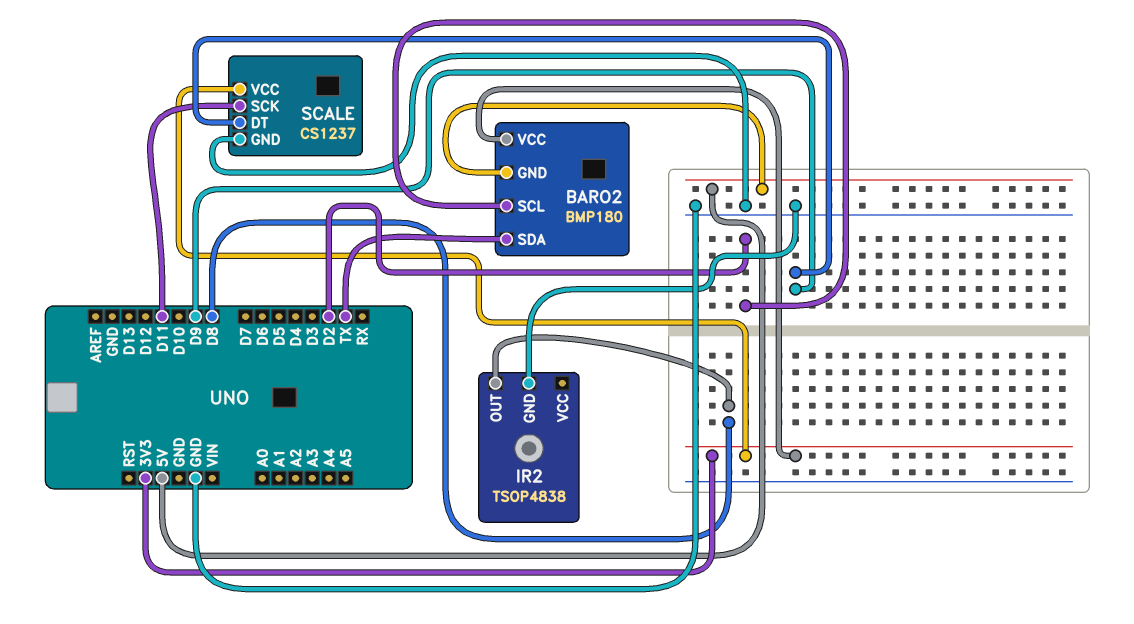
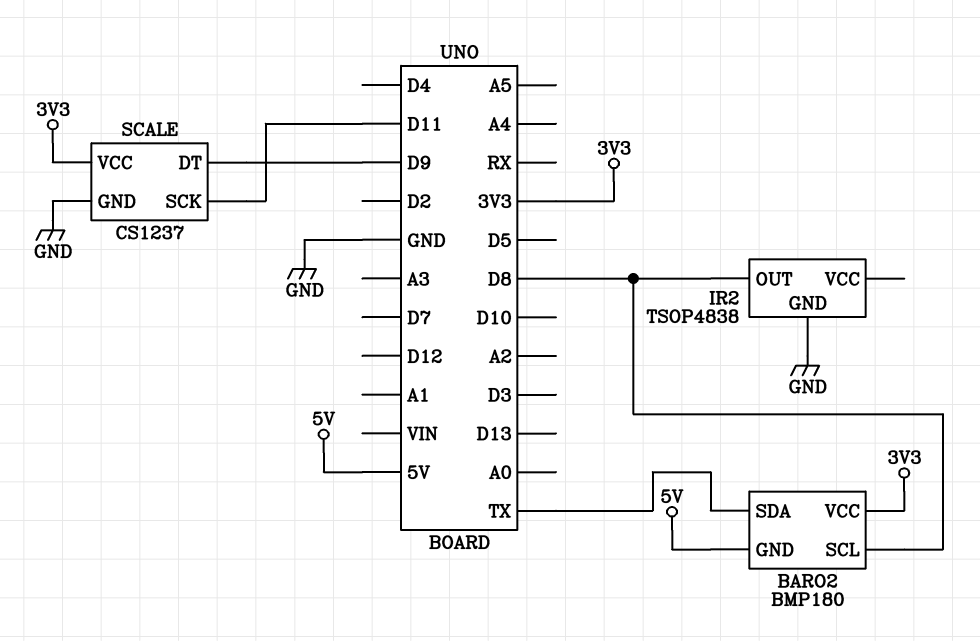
BARO2 pin SCL: D2 -> D8

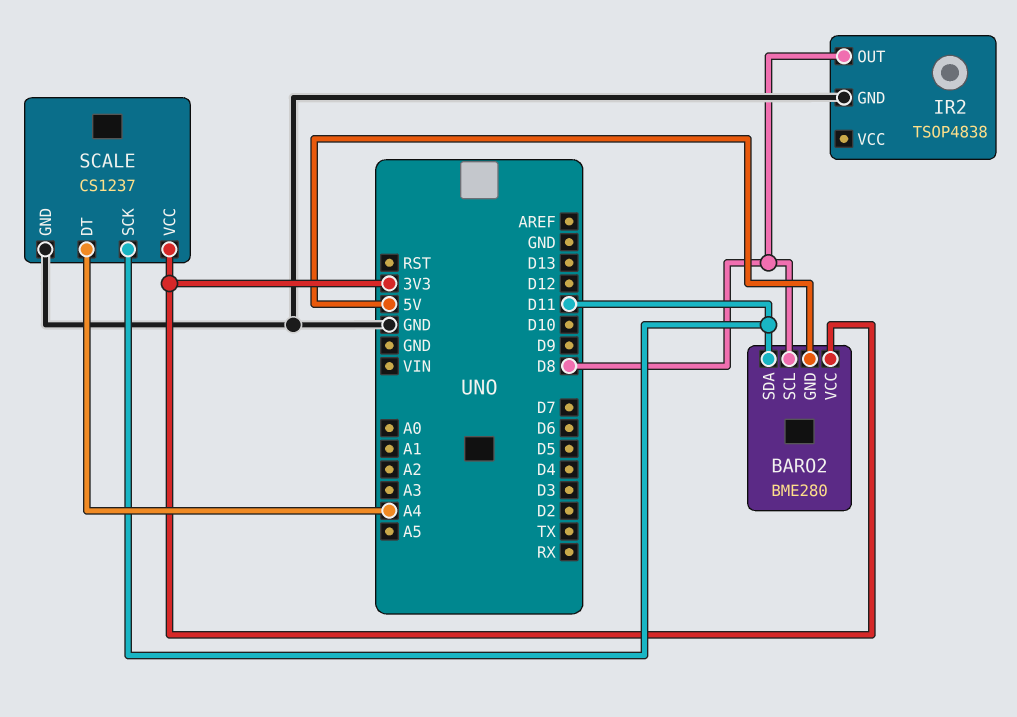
BARO2: BMP180 -> BME280
BARO2 pin SDA: TX -> D11
SCALE pin DT: D9 -> A4

